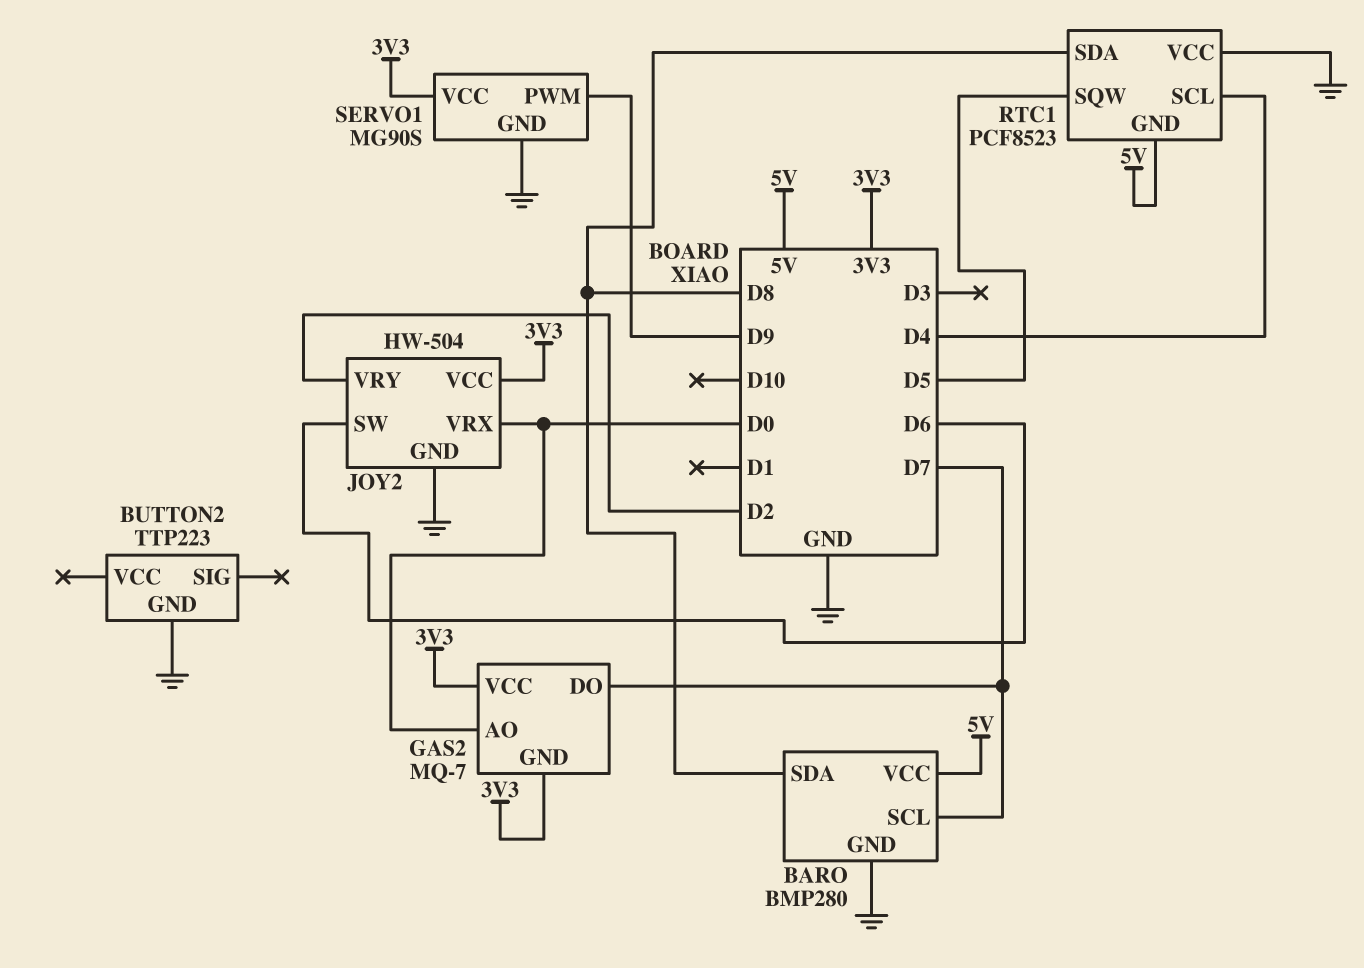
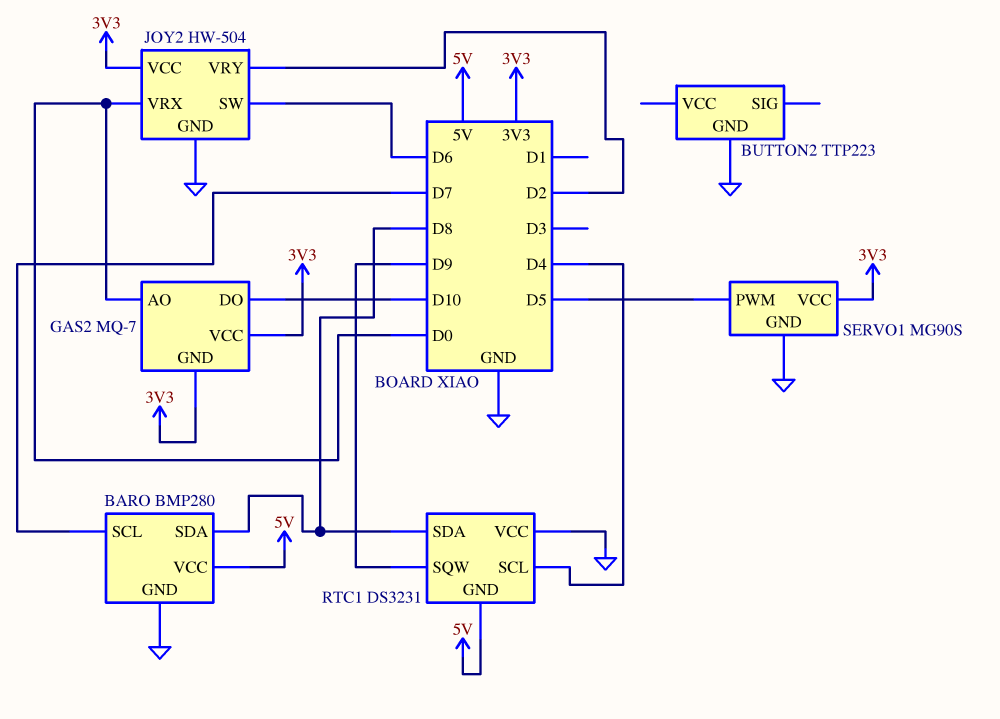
GAS2 pin DO: D7 -> D10
RTC1: PCF8523 -> DS3231
RTC1 pin SQW: D5 -> D9
SERVO1 pin PWM: D9 -> D5

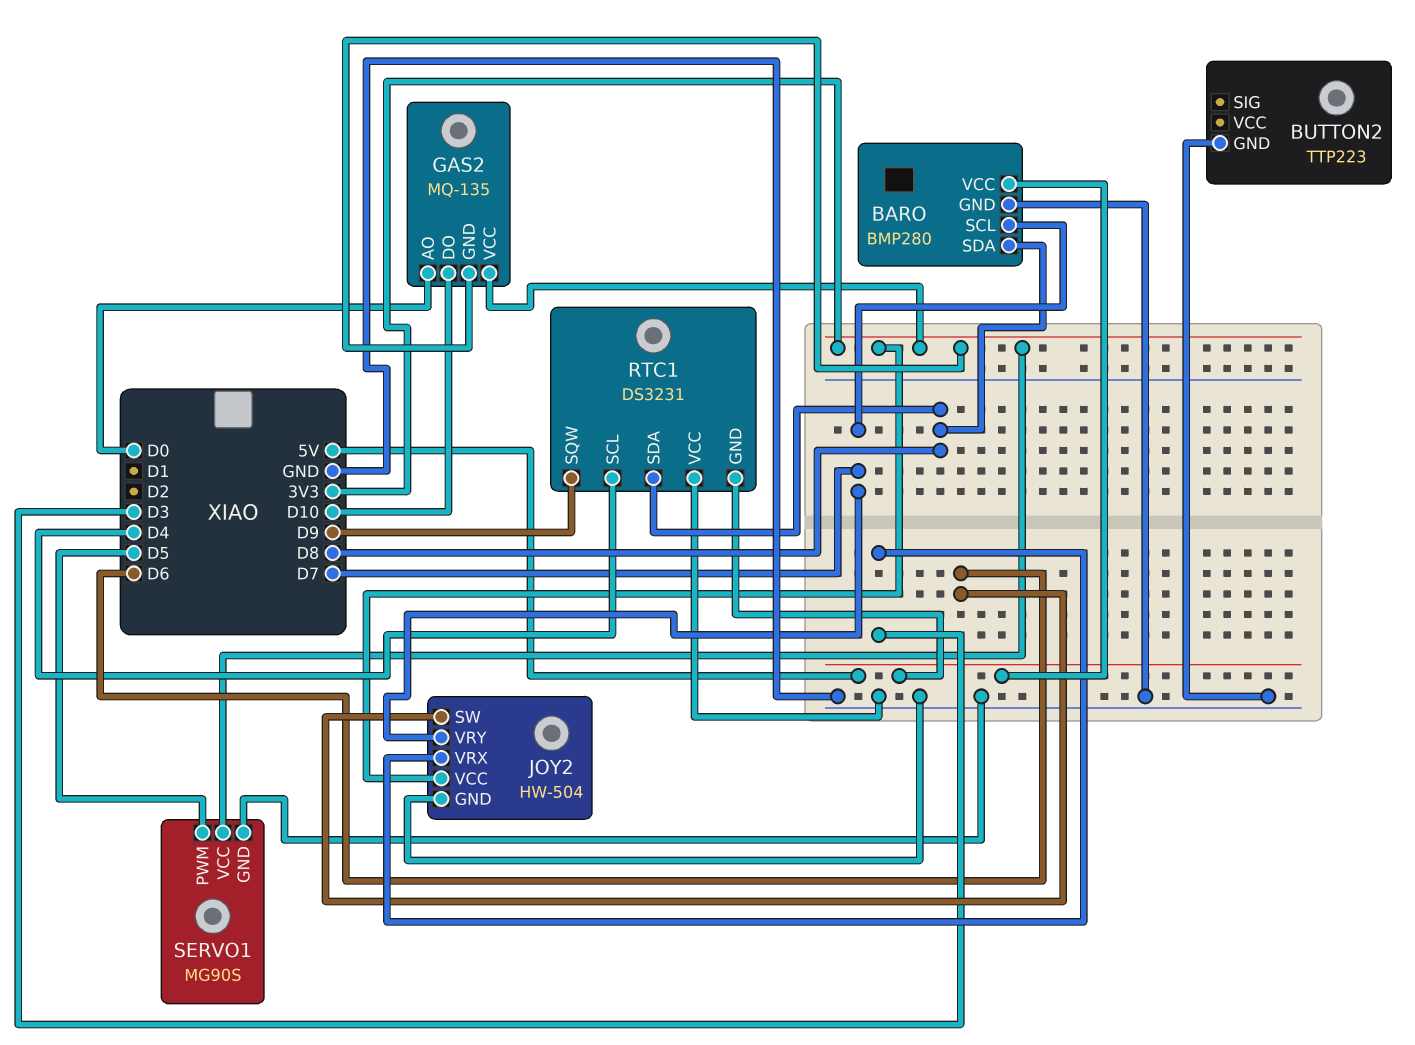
GAS2: MQ-7 -> MQ-135
JOY2 pin VRX: D0 -> D3
JOY2 pin VRY: D2 -> D7

